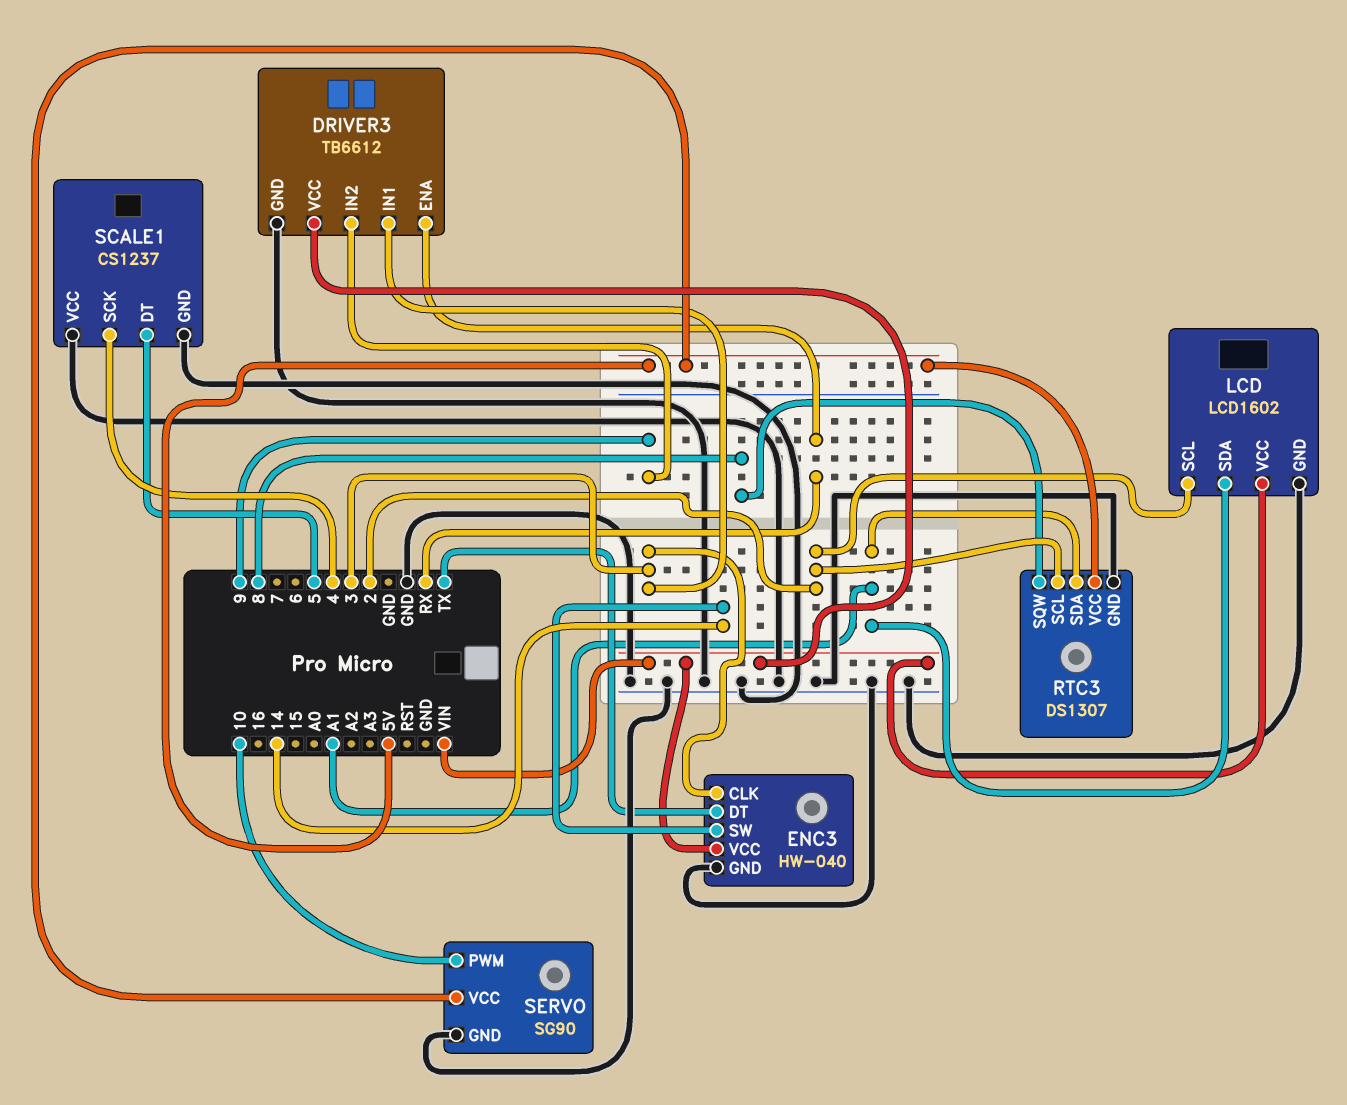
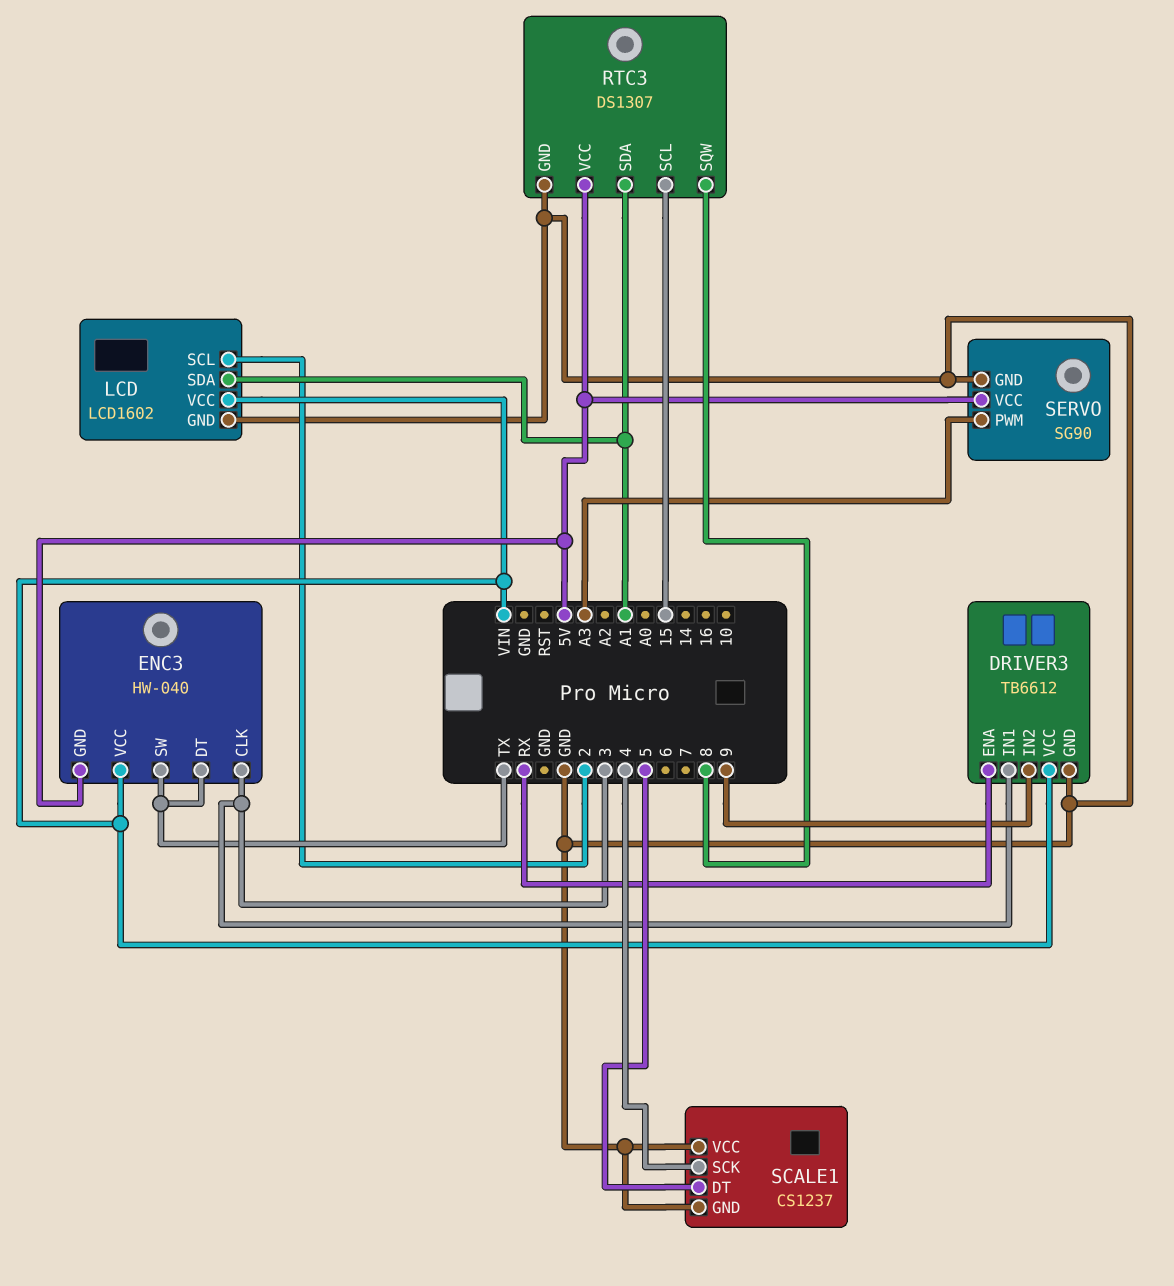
ENC3 pin GND: GND -> 5V
ENC3 pin SW: 14 -> TX
RTC3 pin SCL: 2 -> 15
SERVO pin PWM: 10 -> A3

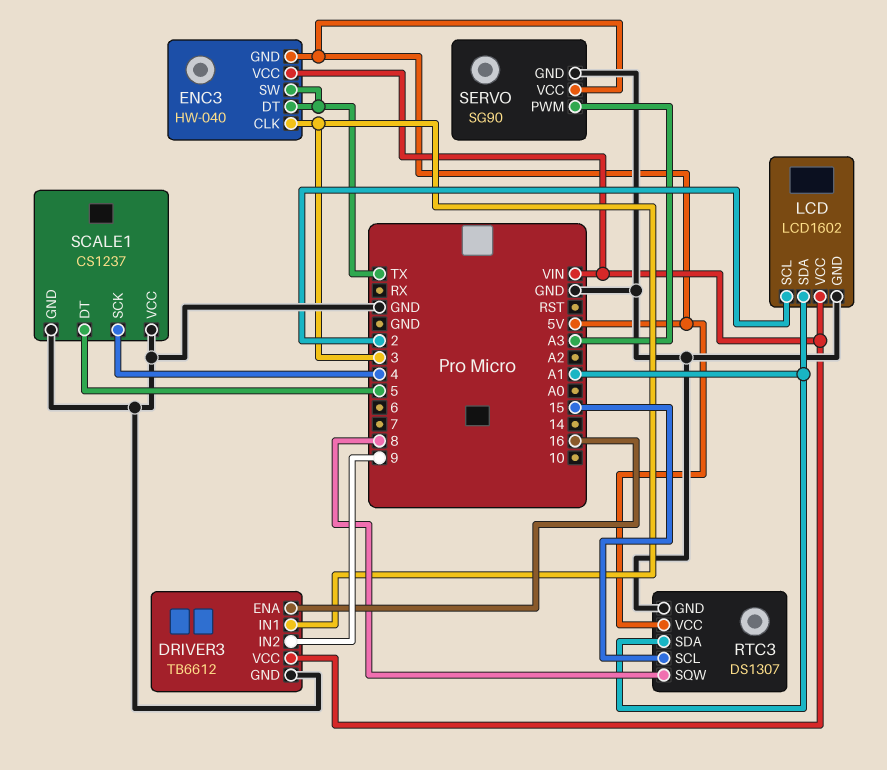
DRIVER3 pin ENA: RX -> 16

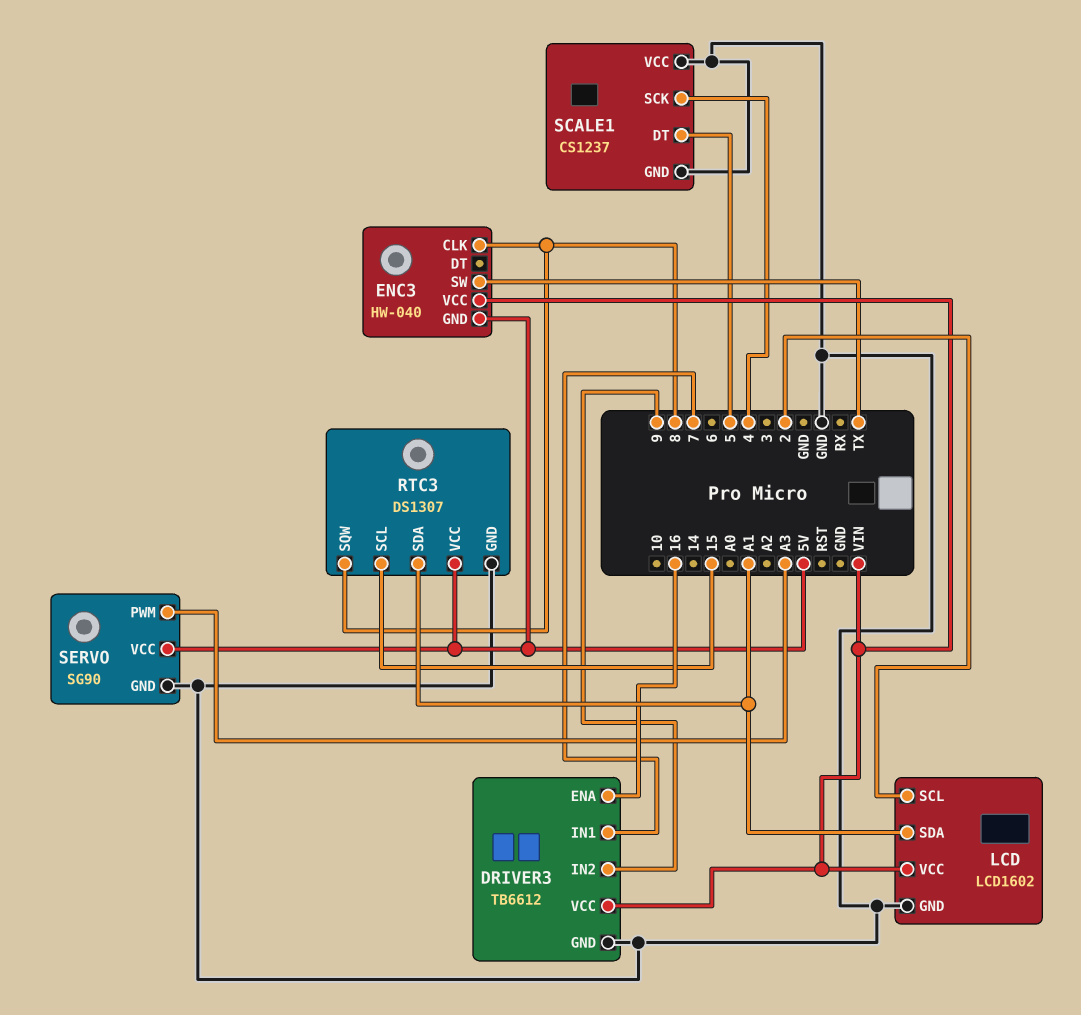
DRIVER3 pin IN1: 3 -> 7
ENC3 pin CLK: 3 -> 8
ENC3 pin DT: TX -> none

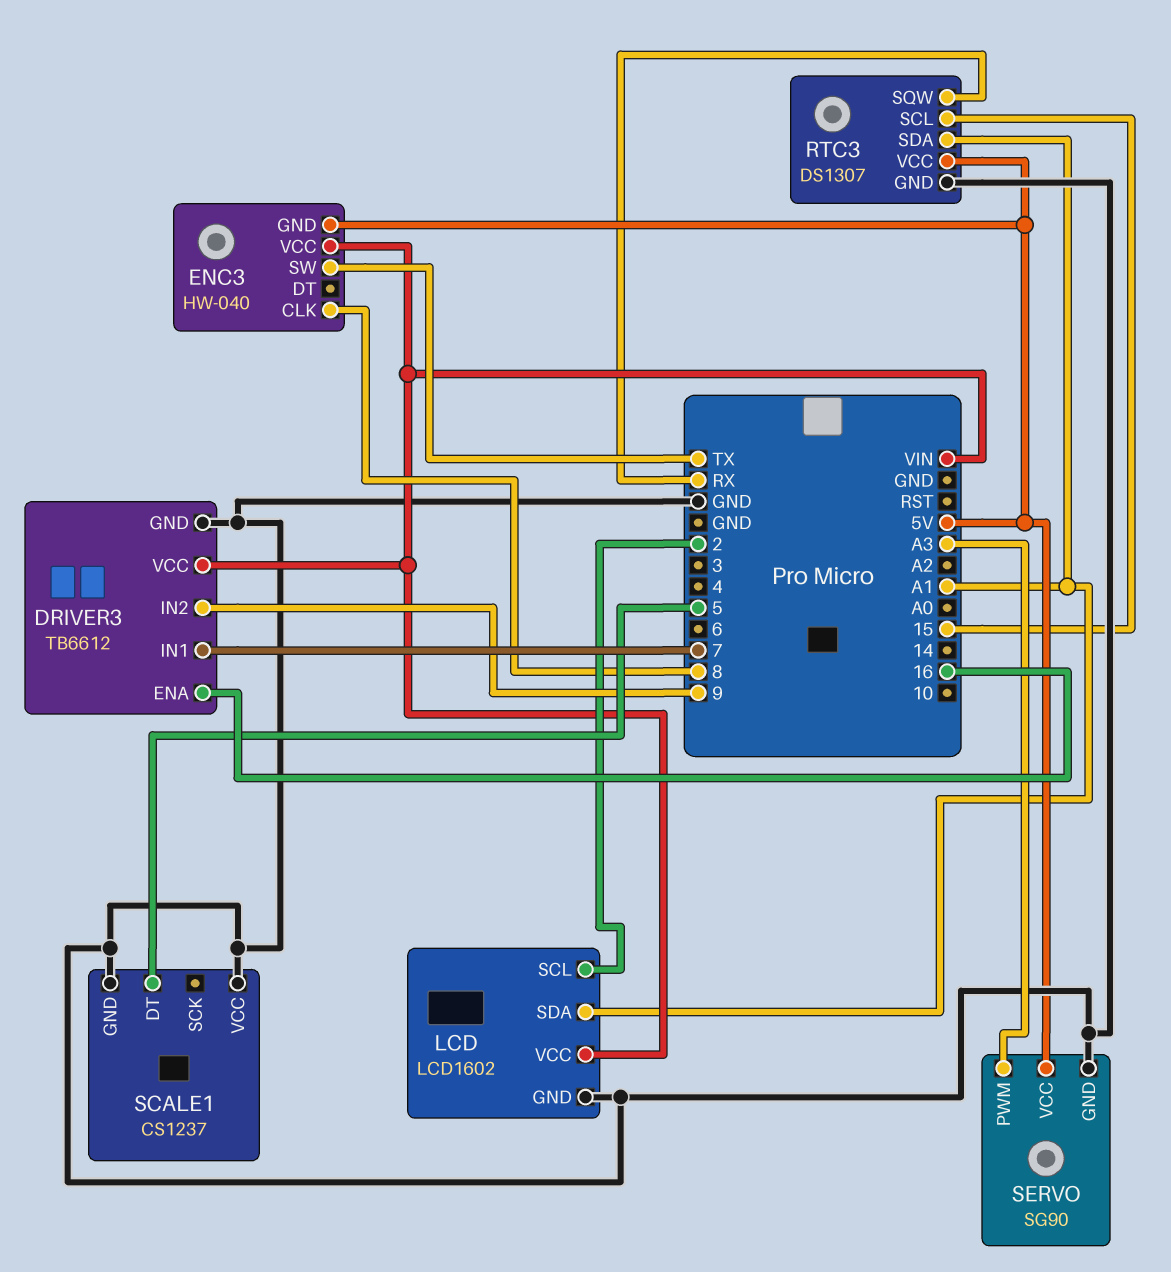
RTC3 pin SQW: 8 -> RX
SCALE1 pin SCK: 4 -> none

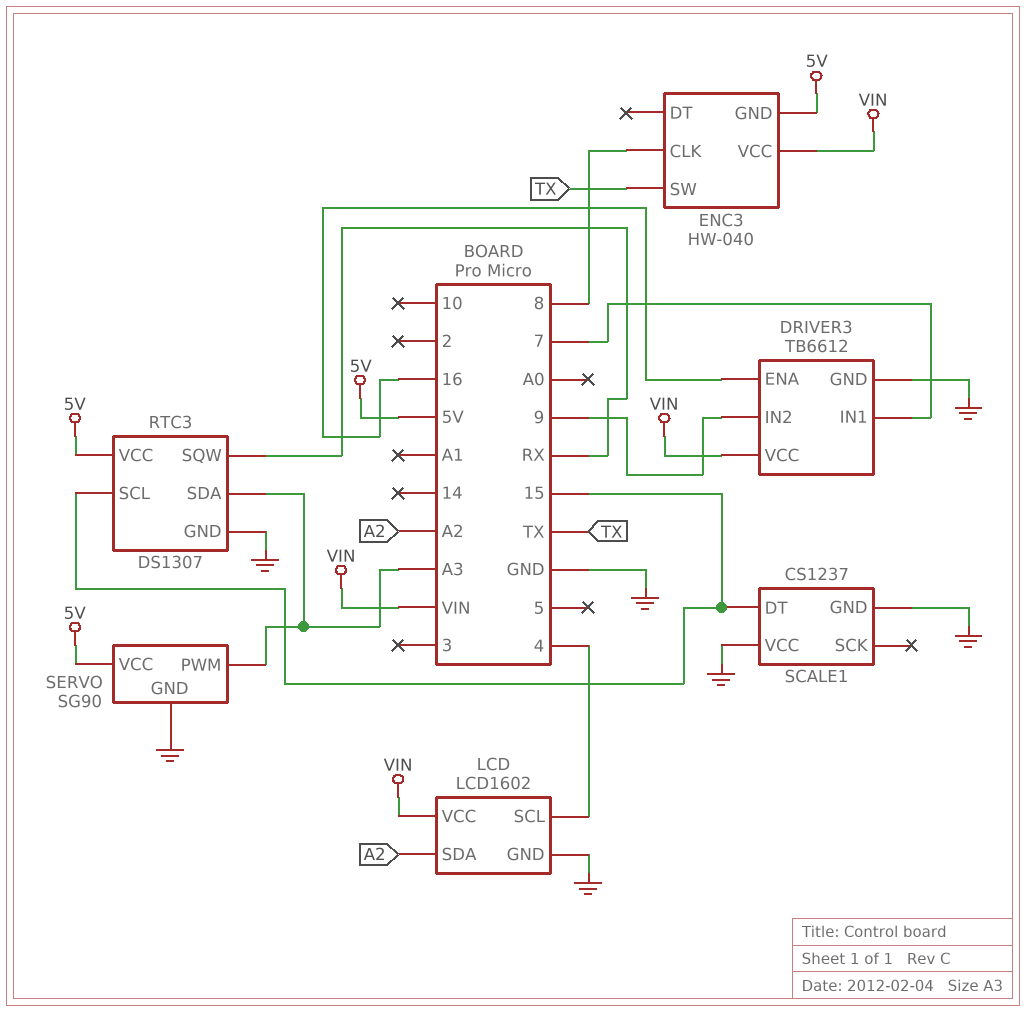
LCD pin SCL: 2 -> 4
LCD pin SDA: A1 -> A2
RTC3 pin SDA: A1 -> A3
SCALE1 pin DT: 5 -> 15

